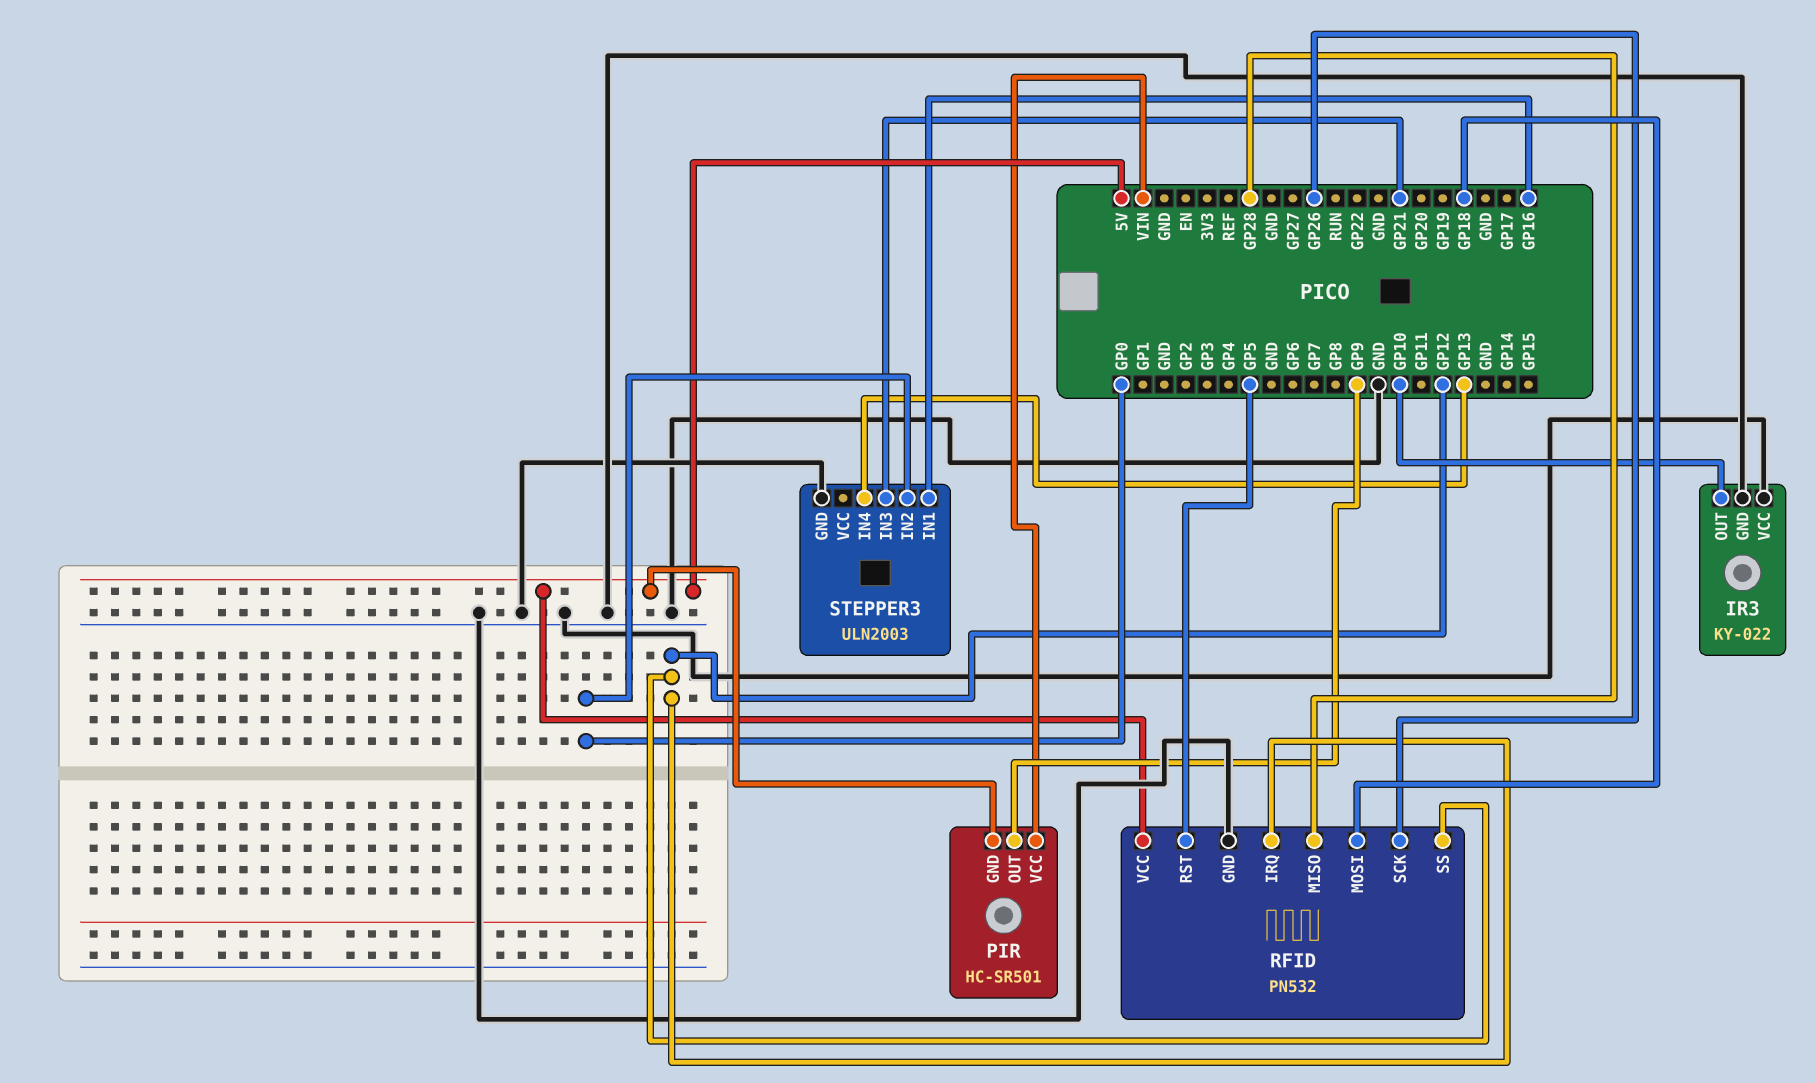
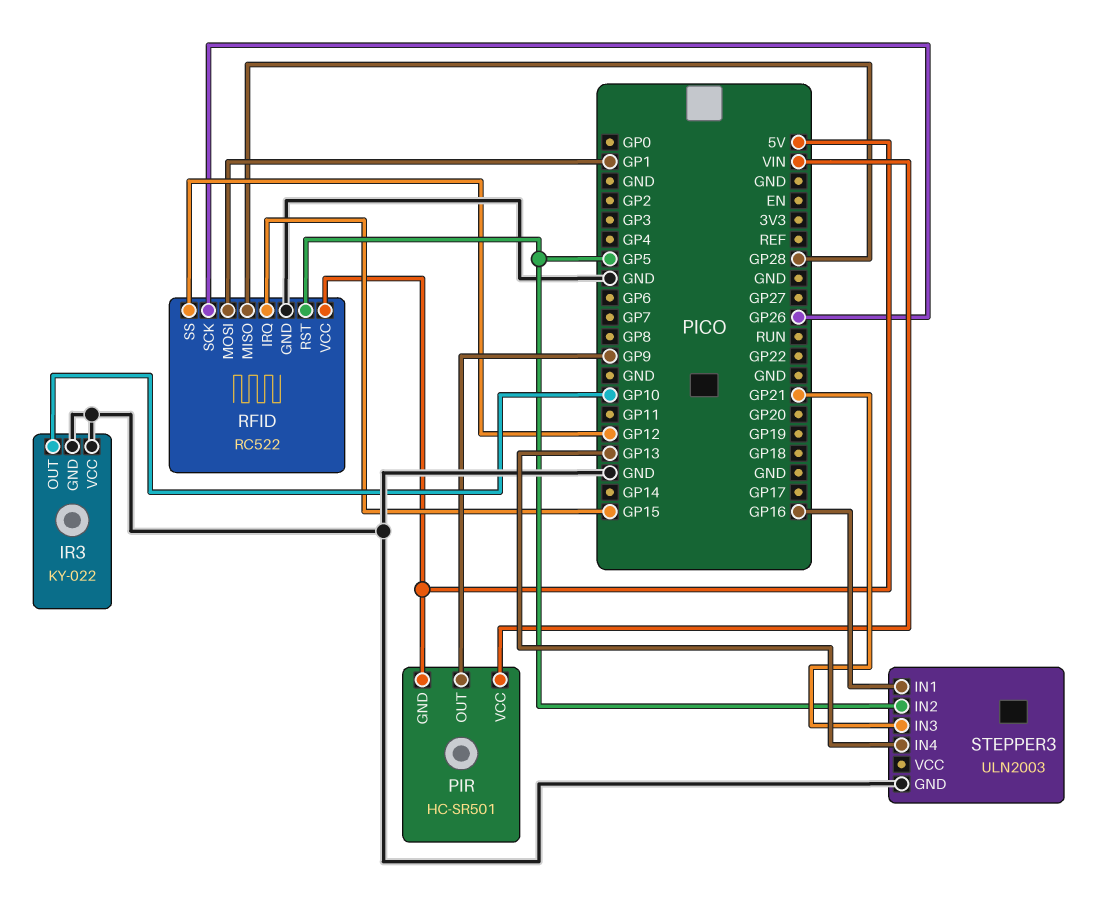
RFID: PN532 -> RC522
RFID pin IRQ: GP12 -> GP15
RFID pin MOSI: GP18 -> GP1
STEPPER3 pin IN2: GP0 -> GP5

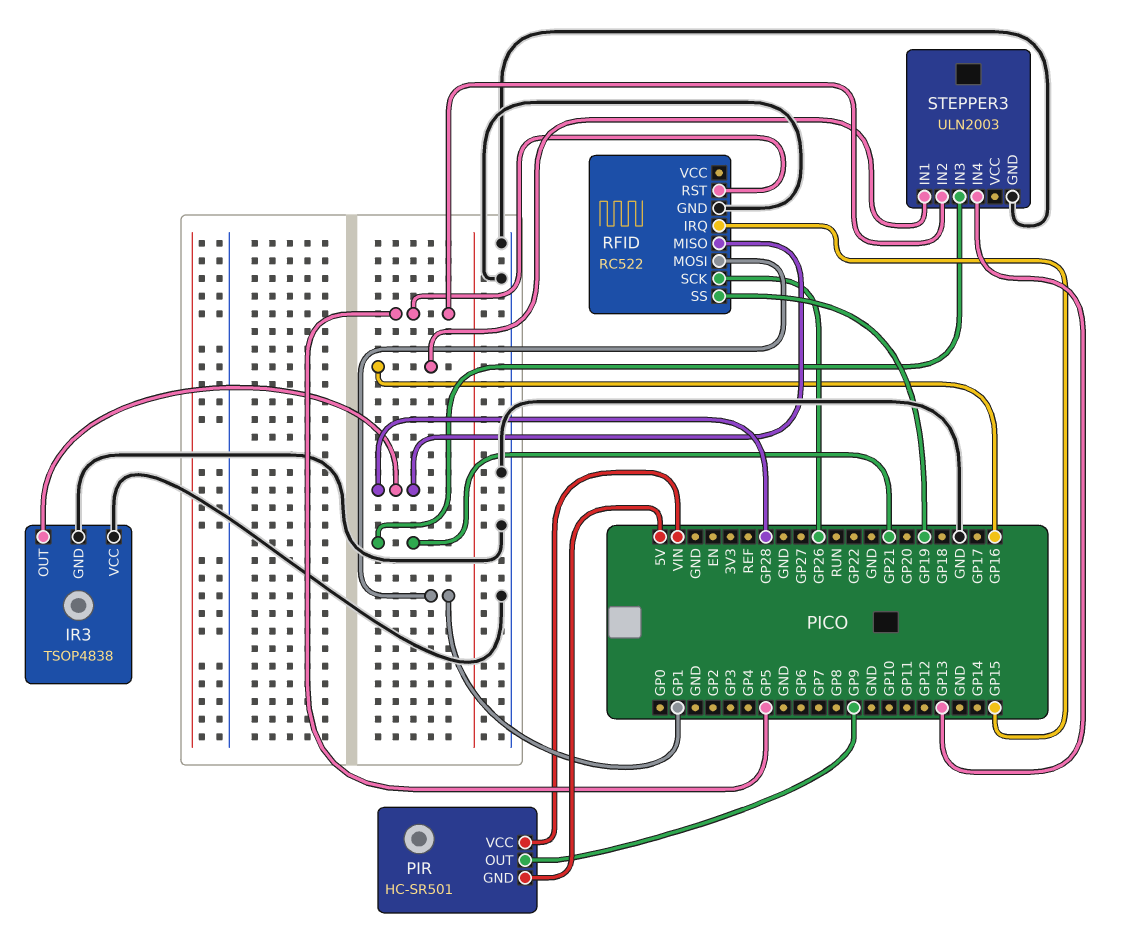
IR3: KY-022 -> TSOP4838
IR3 pin OUT: GP10 -> GP28
RFID pin SS: GP12 -> GP19
RFID pin VCC: 5V -> none

